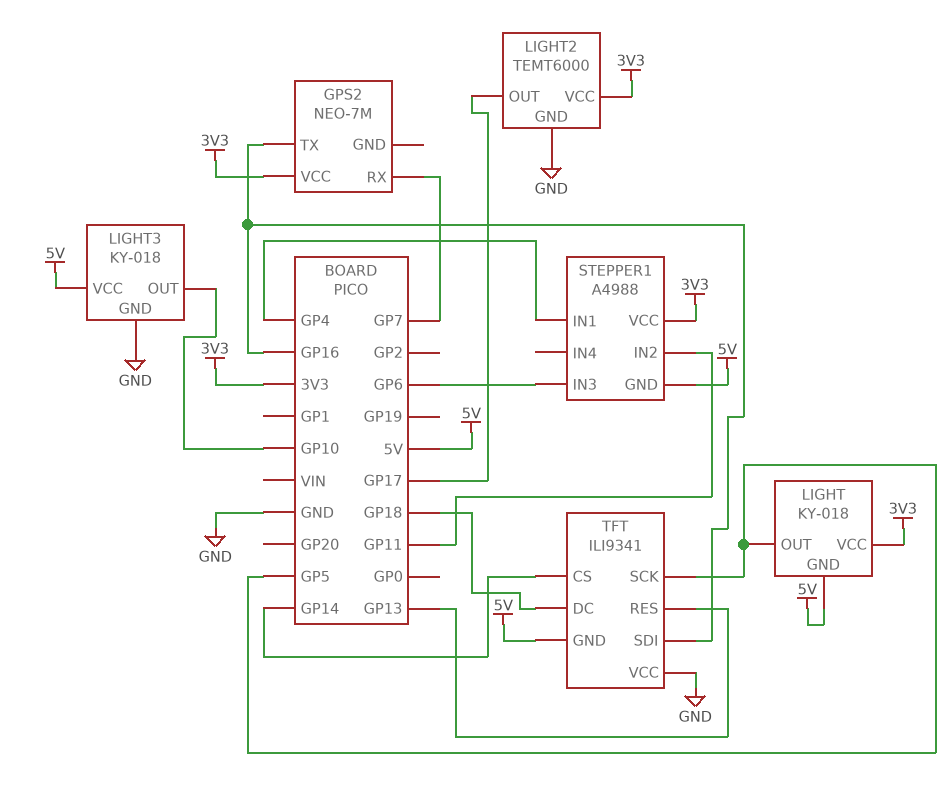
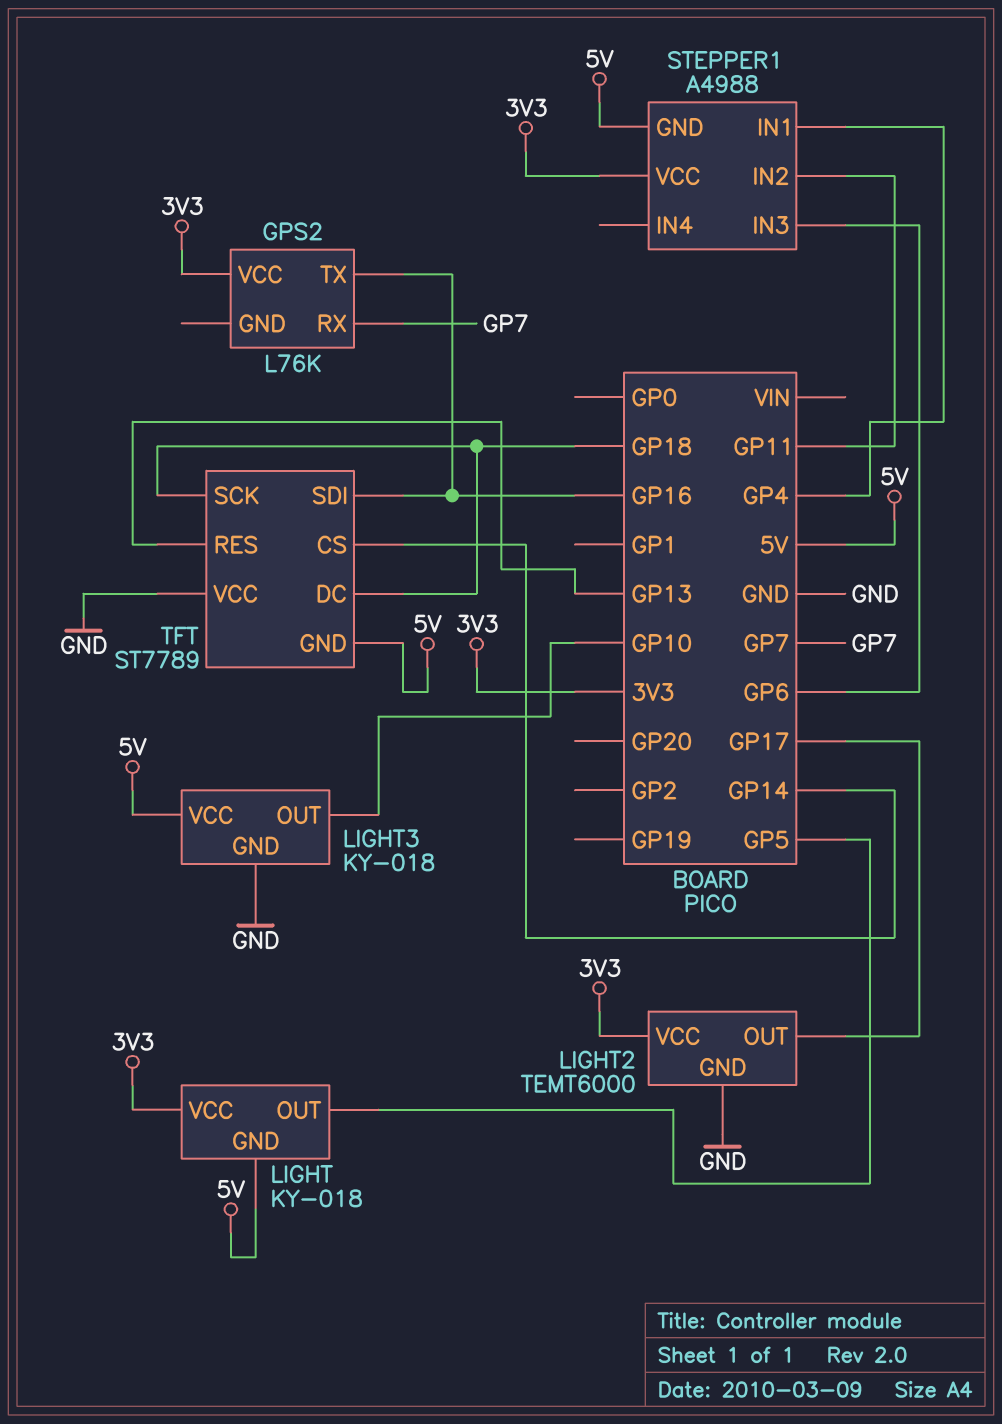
GPS2: NEO-7M -> L76K
TFT: ILI9341 -> ST7789
TFT pin SCK: GP5 -> GP18

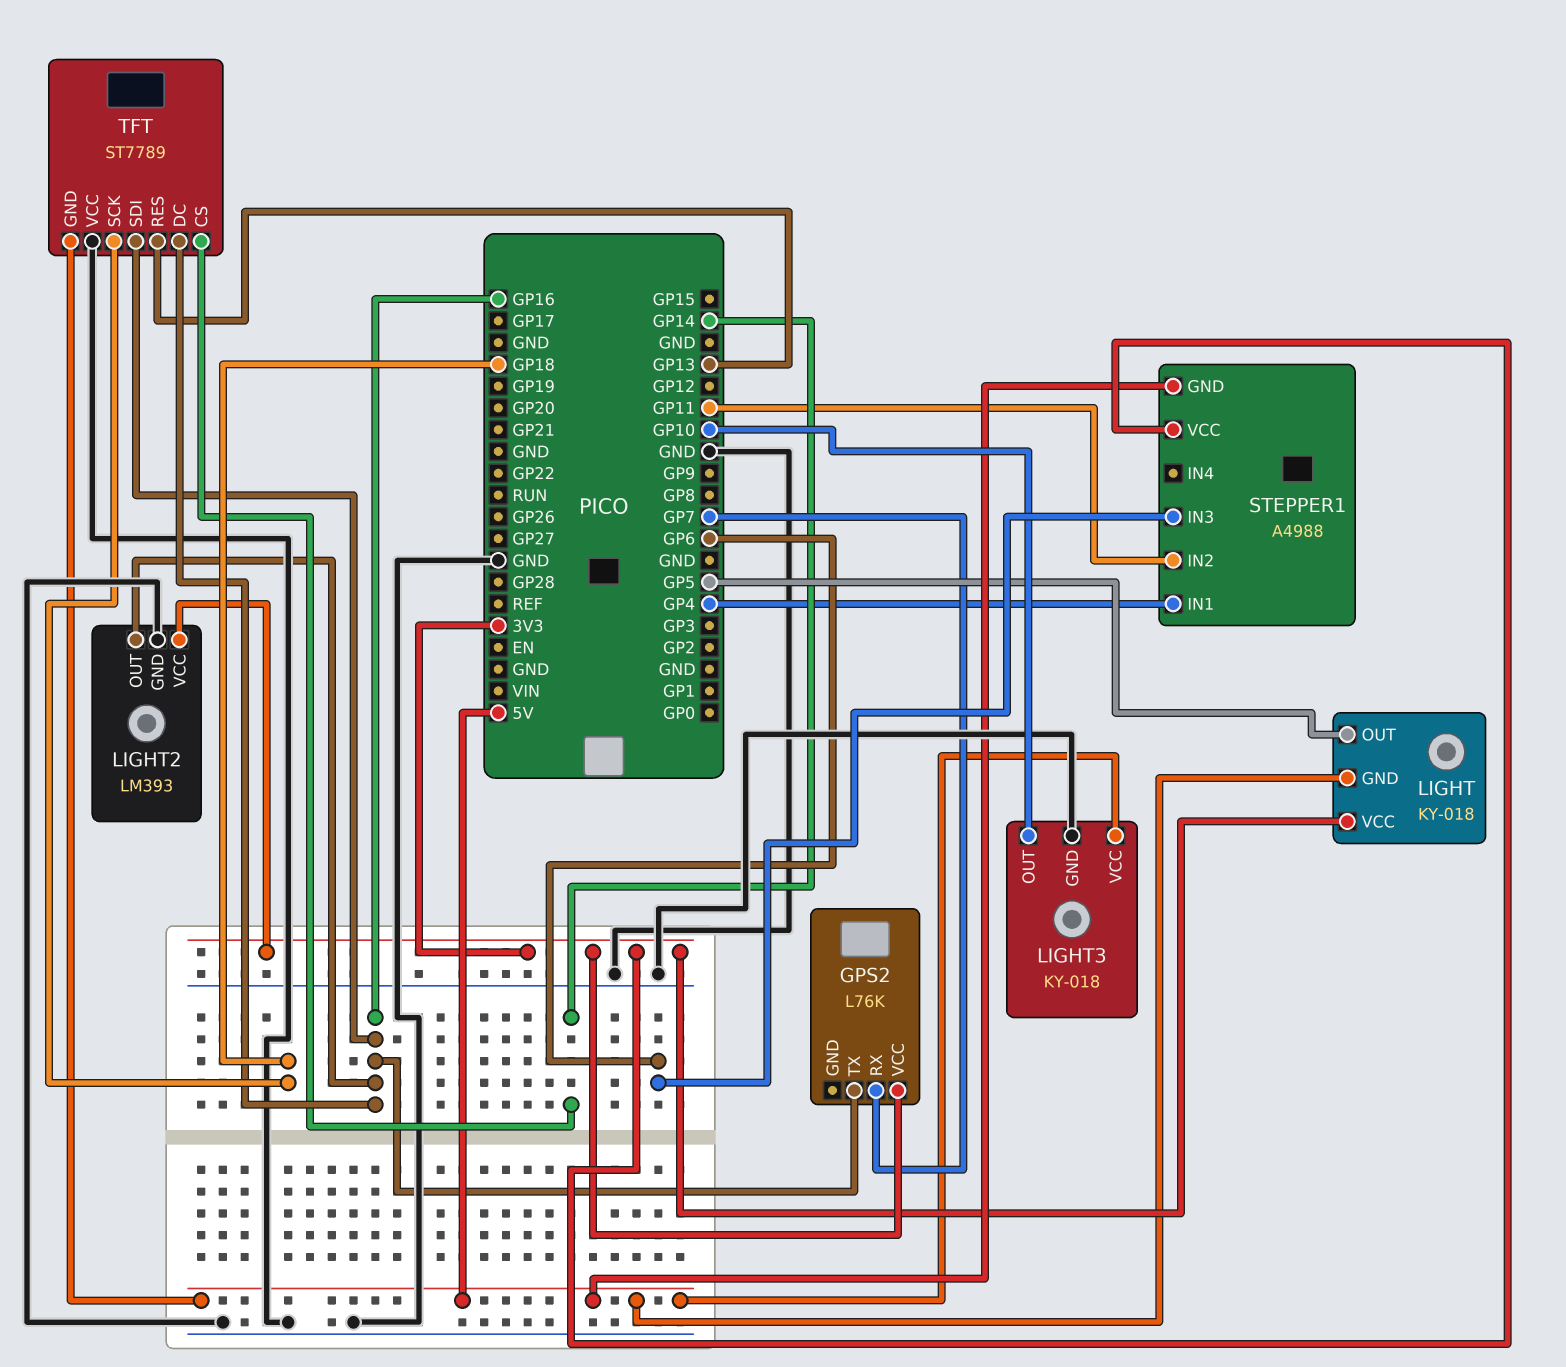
LIGHT2: TEMT6000 -> LM393
LIGHT2 pin OUT: GP17 -> GP16
TFT pin DC: GP18 -> GP16

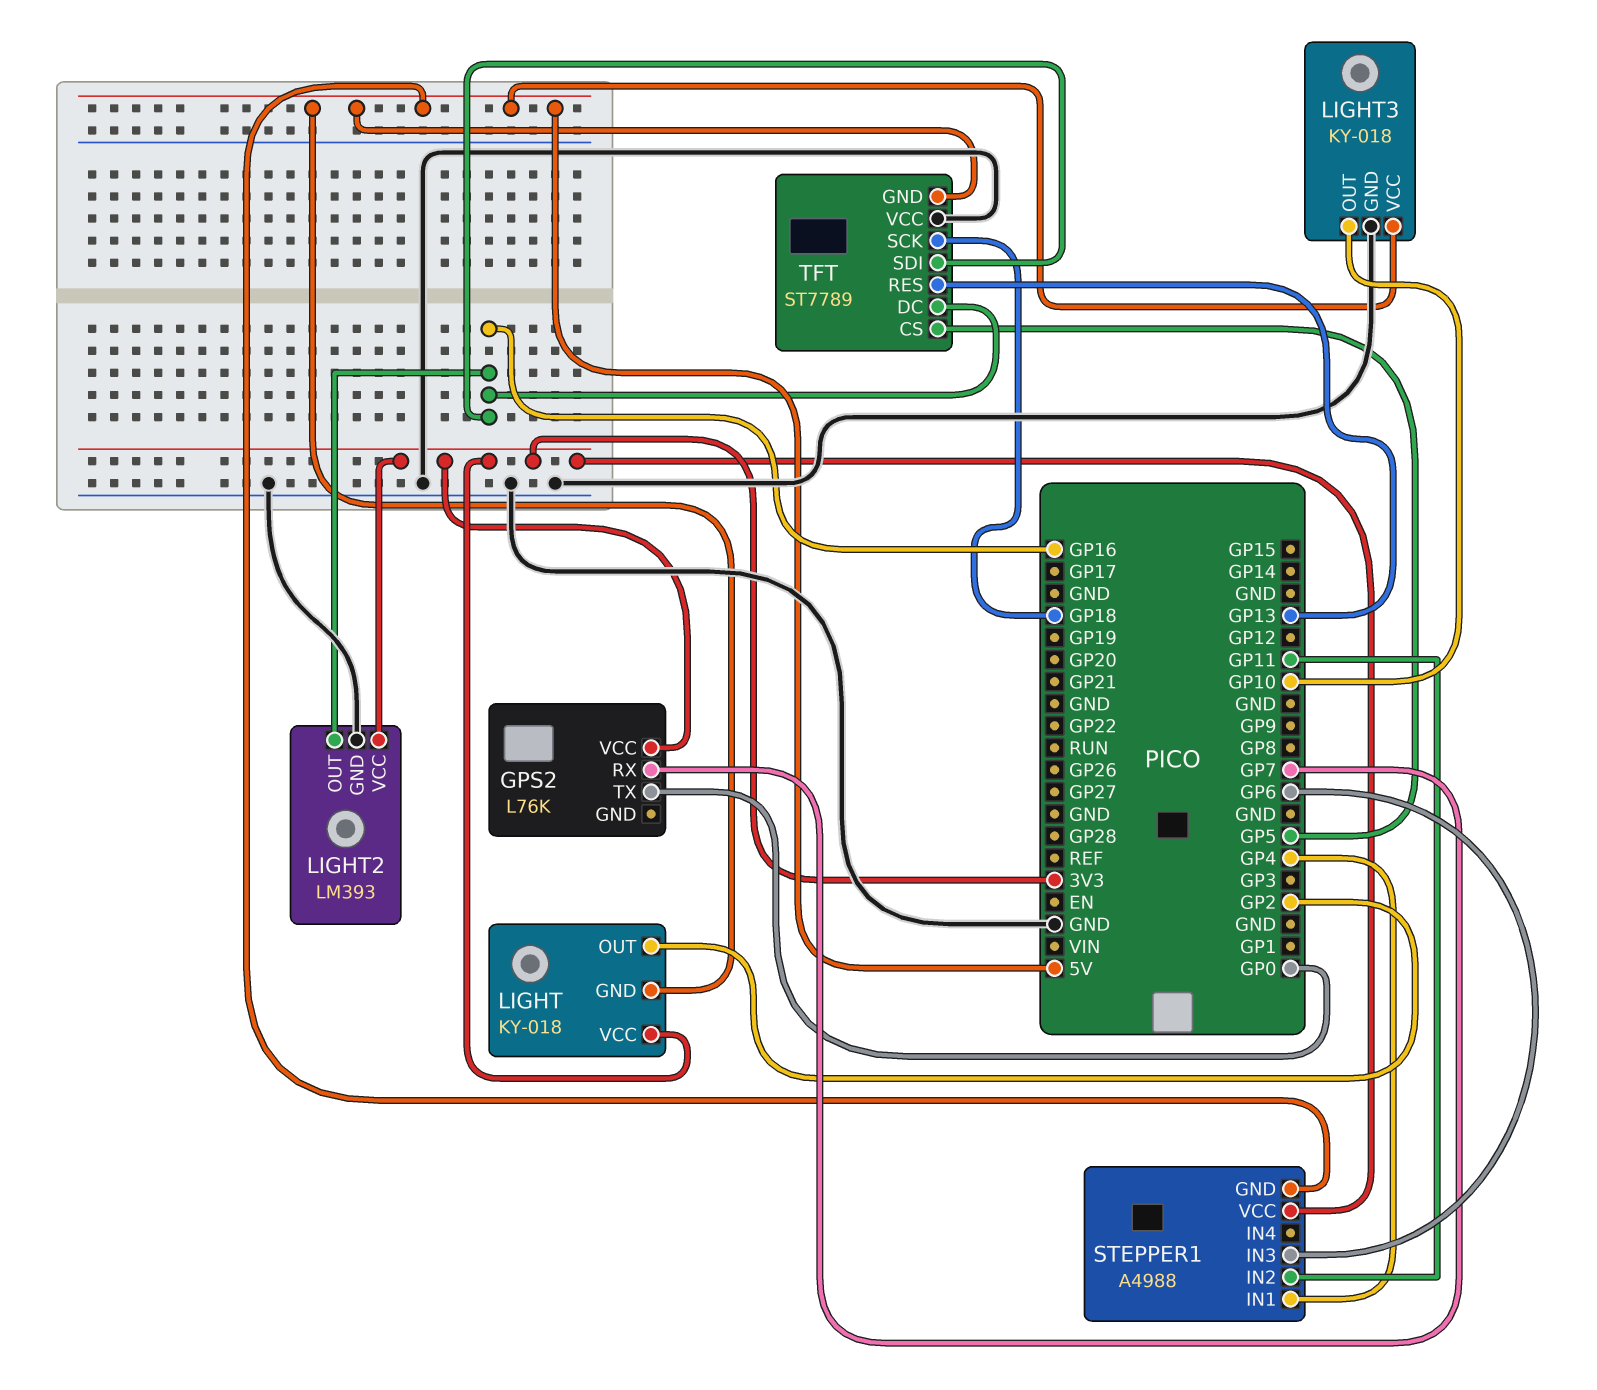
GPS2 pin TX: GP16 -> GP0
LIGHT pin OUT: GP5 -> GP2
TFT pin CS: GP14 -> GP5

